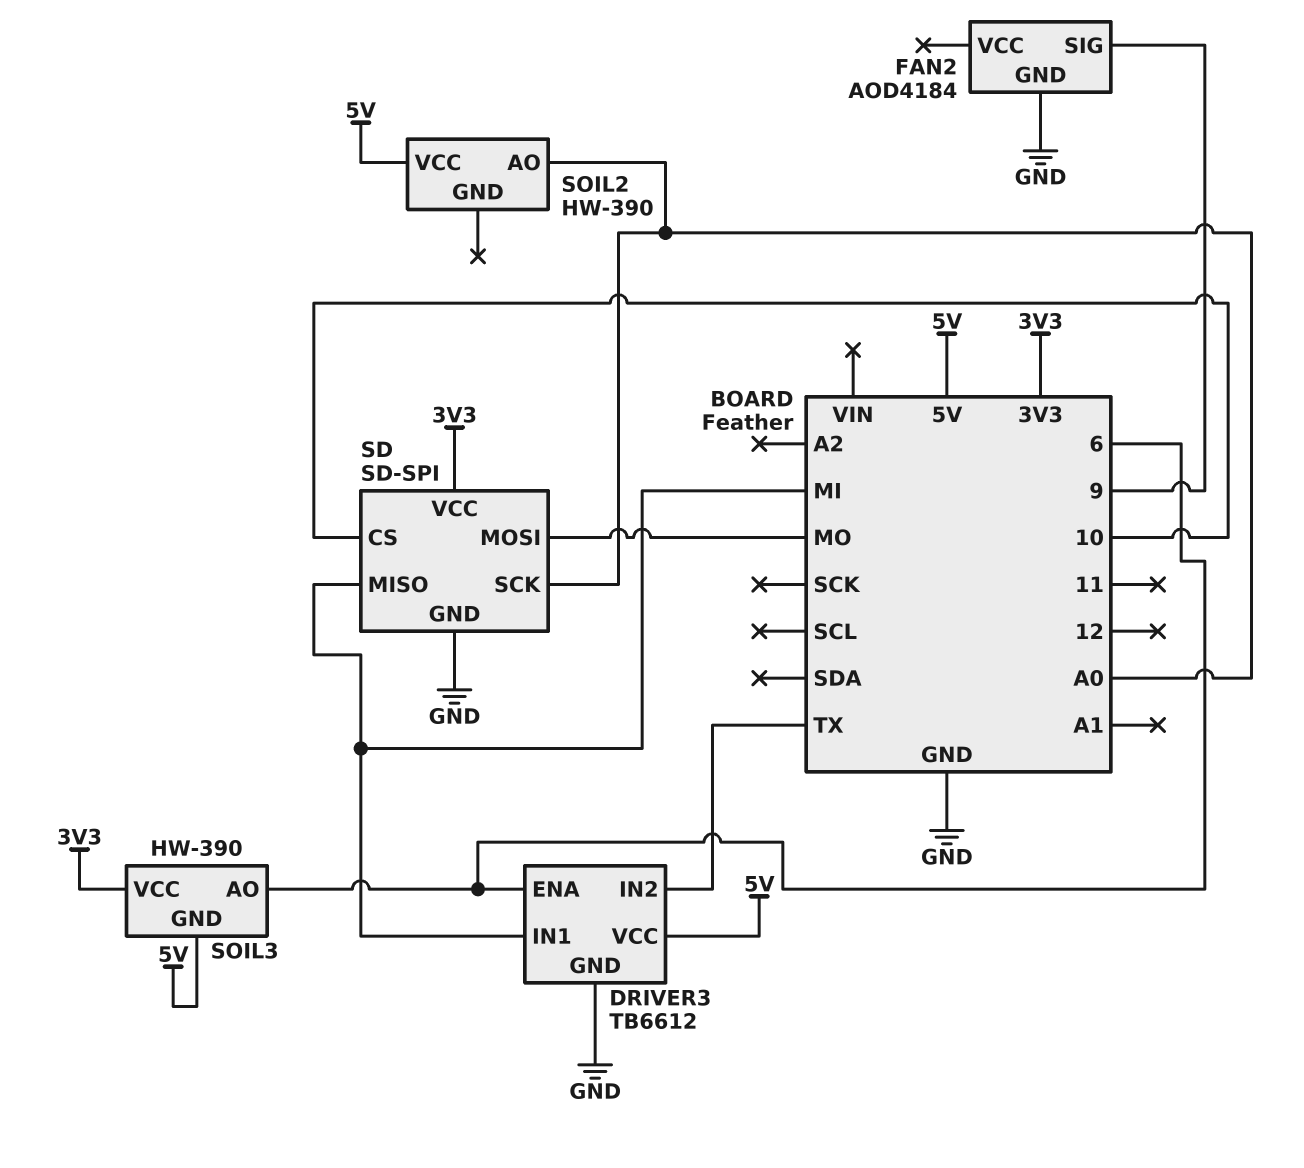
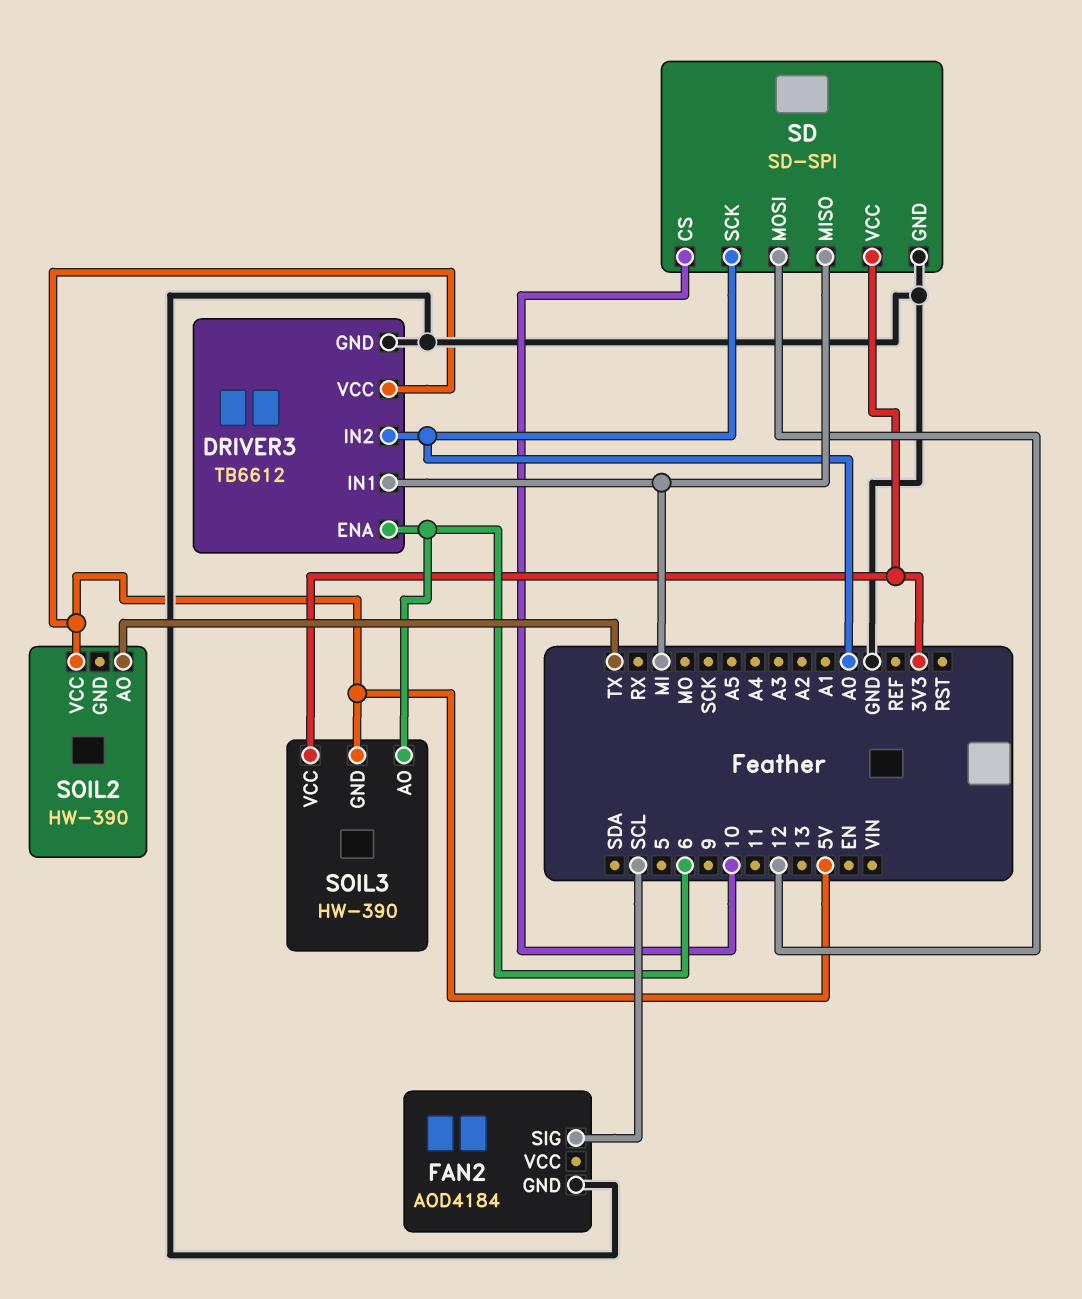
DRIVER3 pin IN2: TX -> A0
FAN2 pin SIG: 9 -> SCL
SD pin MOSI: MO -> 12
SOIL2 pin AO: A0 -> TX

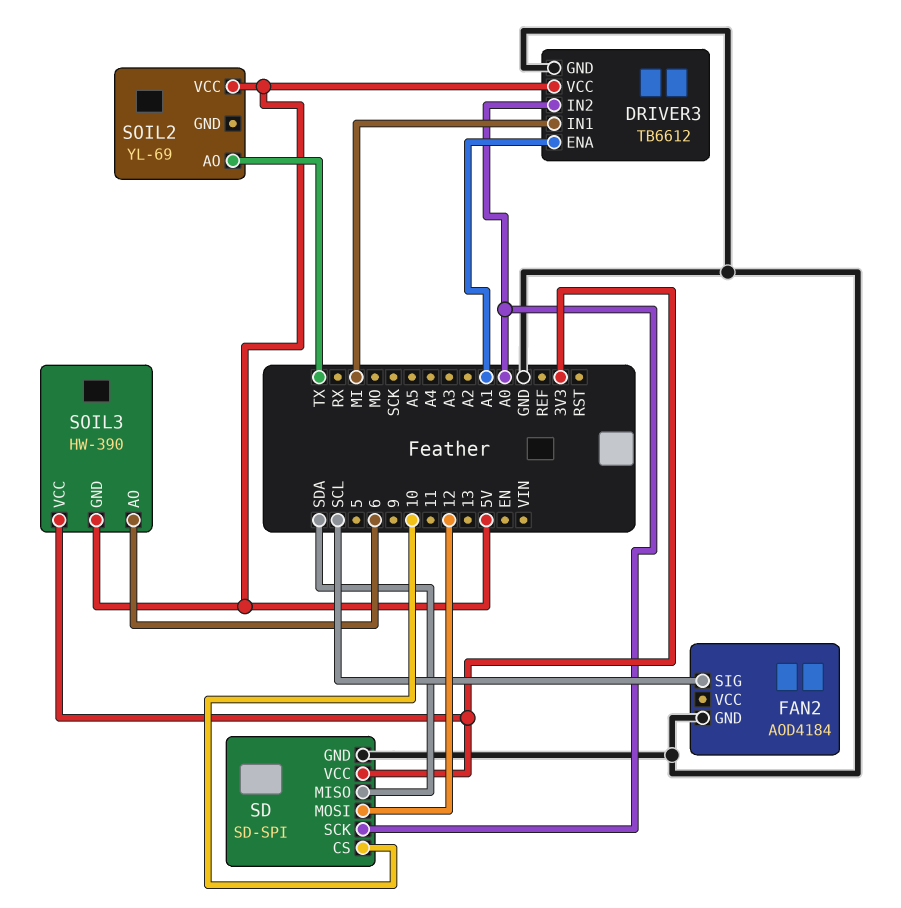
DRIVER3 pin ENA: 6 -> A1
SD pin MISO: MI -> SDA
SOIL2: HW-390 -> YL-69

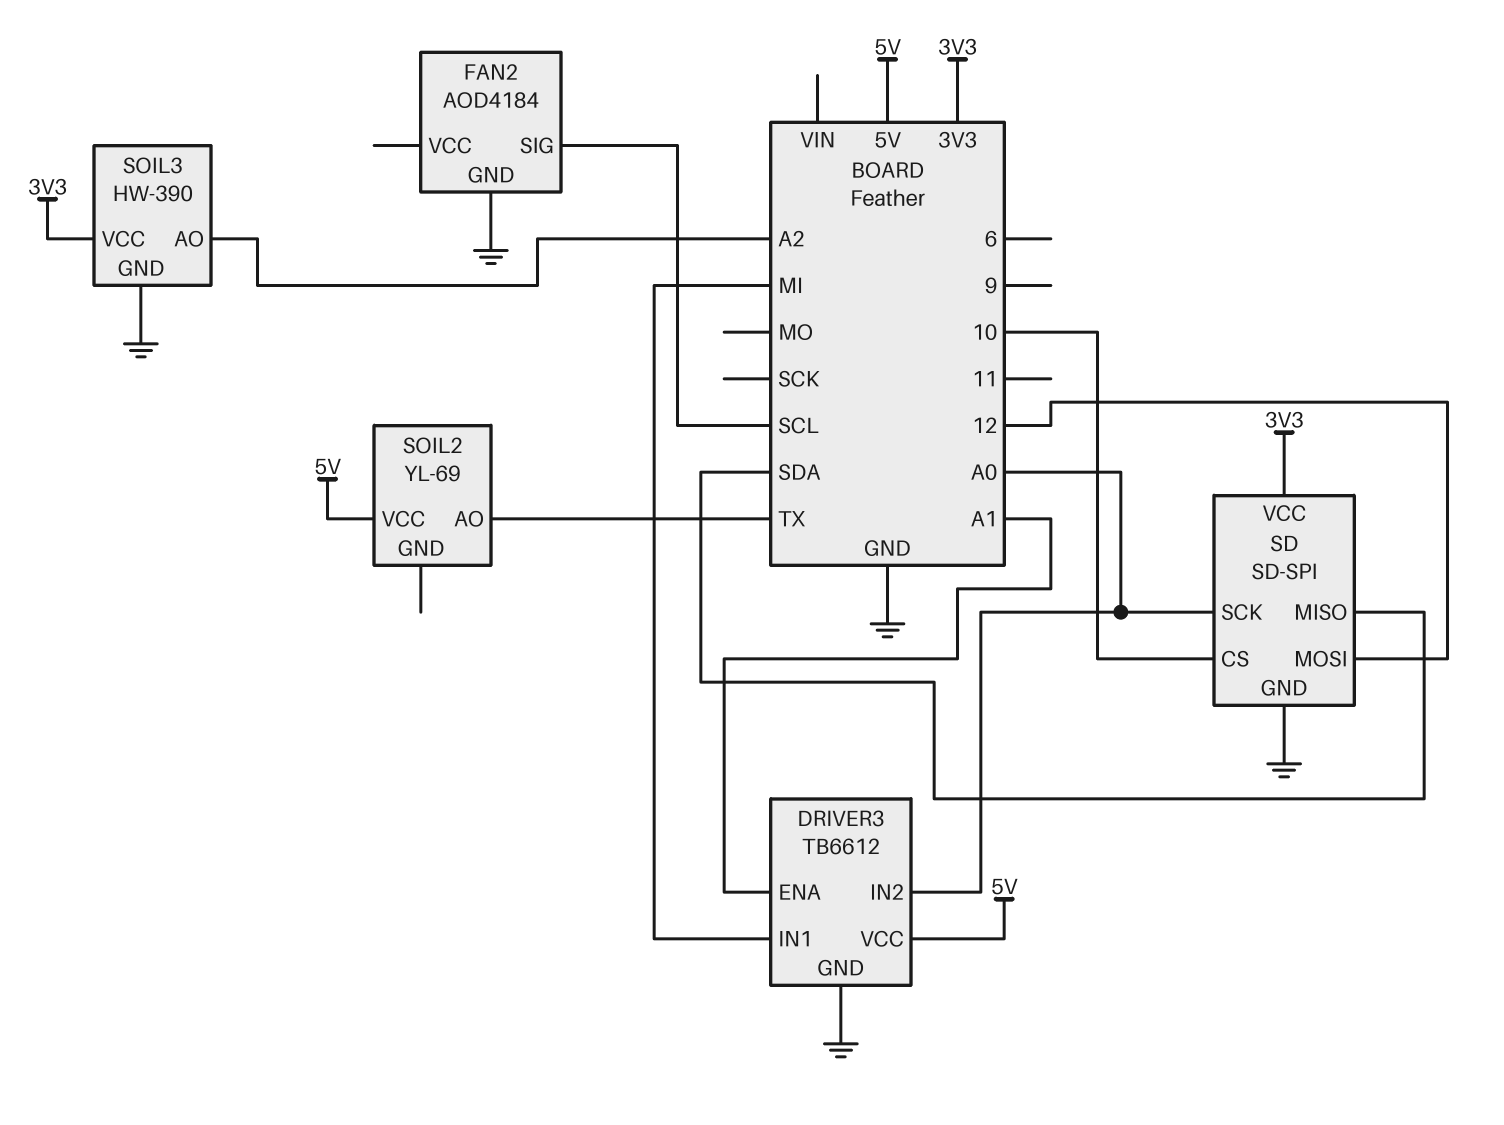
SOIL3 pin AO: 6 -> A2
SOIL3 pin GND: 5V -> GND

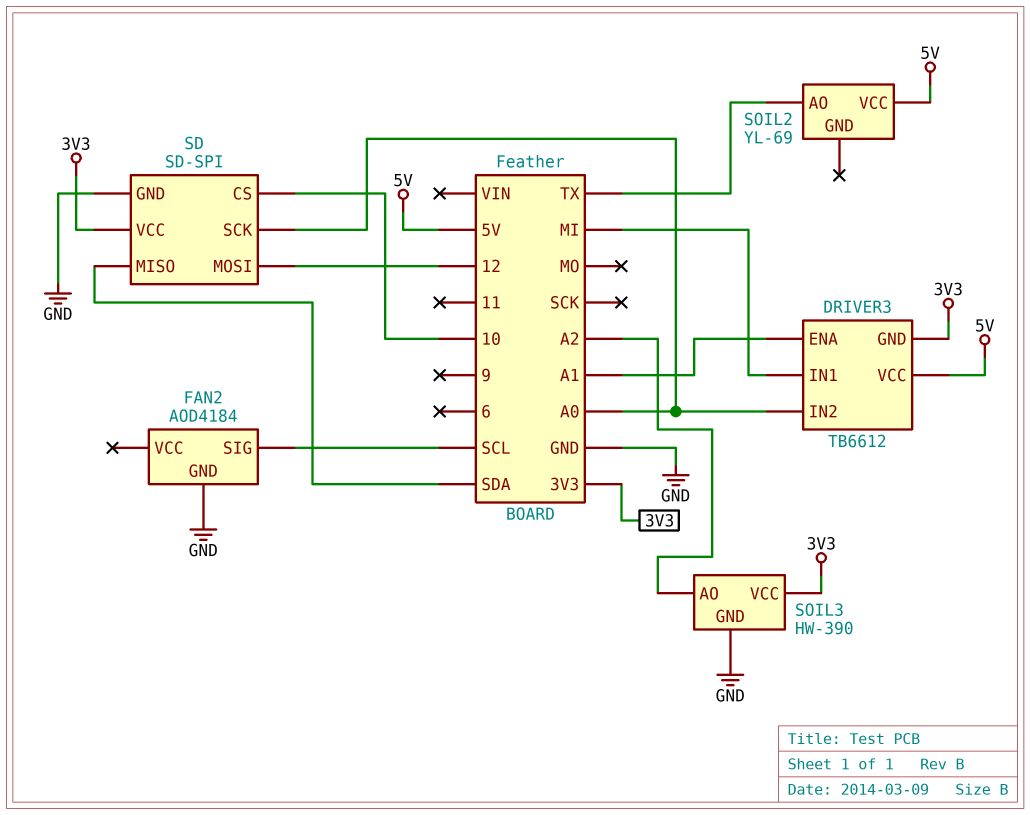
DRIVER3 pin GND: GND -> 3V3

